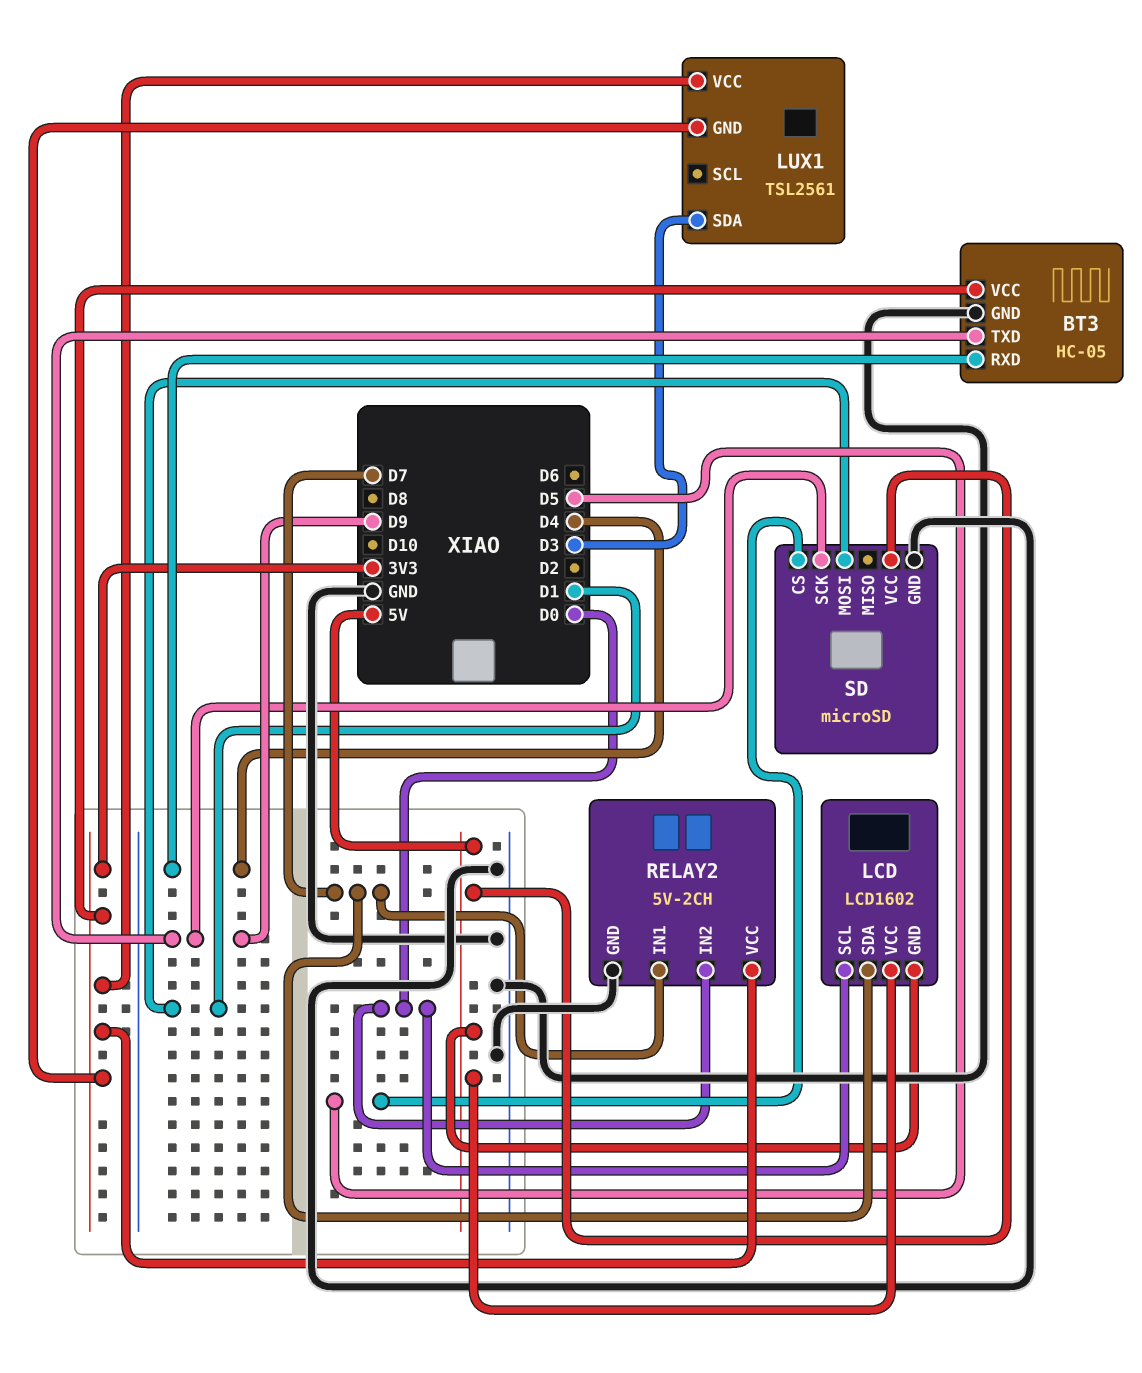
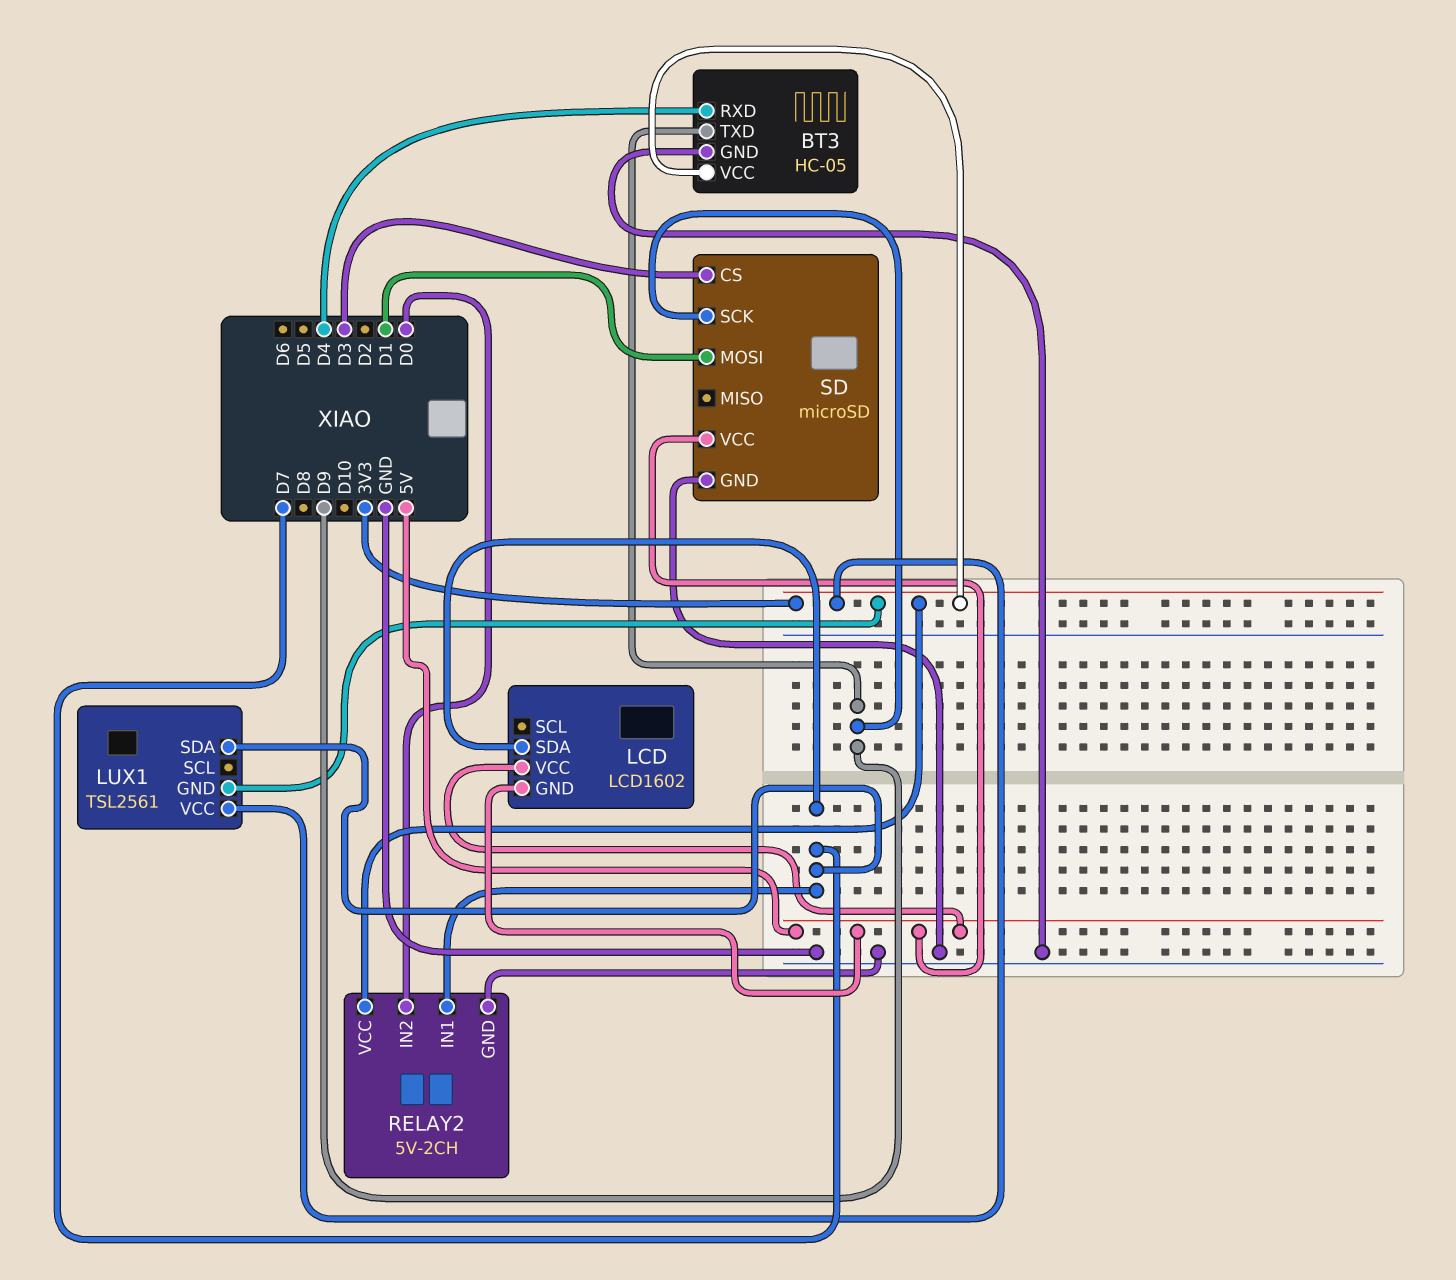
LCD pin SCL: D0 -> none
LUX1 pin SDA: D3 -> D7
SD pin CS: D5 -> D3

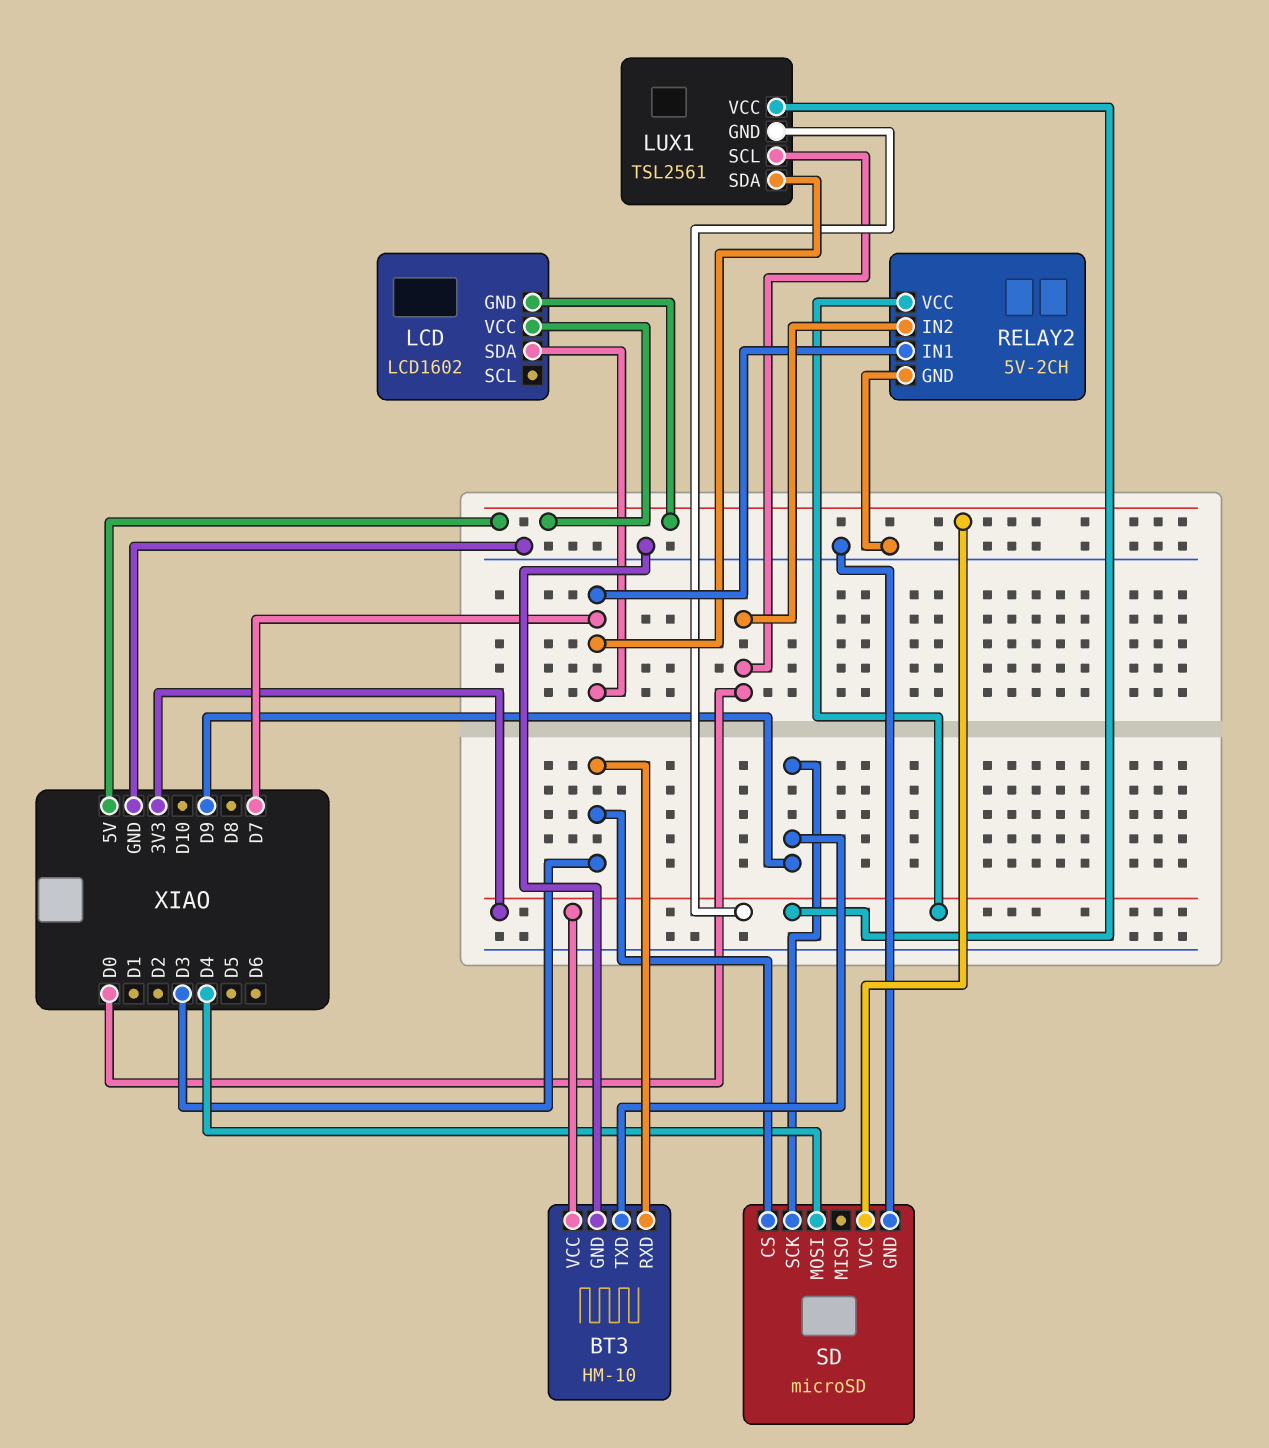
BT3: HC-05 -> HM-10
BT3 pin RXD: D4 -> D3
LUX1 pin SCL: none -> D0
SD pin MOSI: D1 -> D4

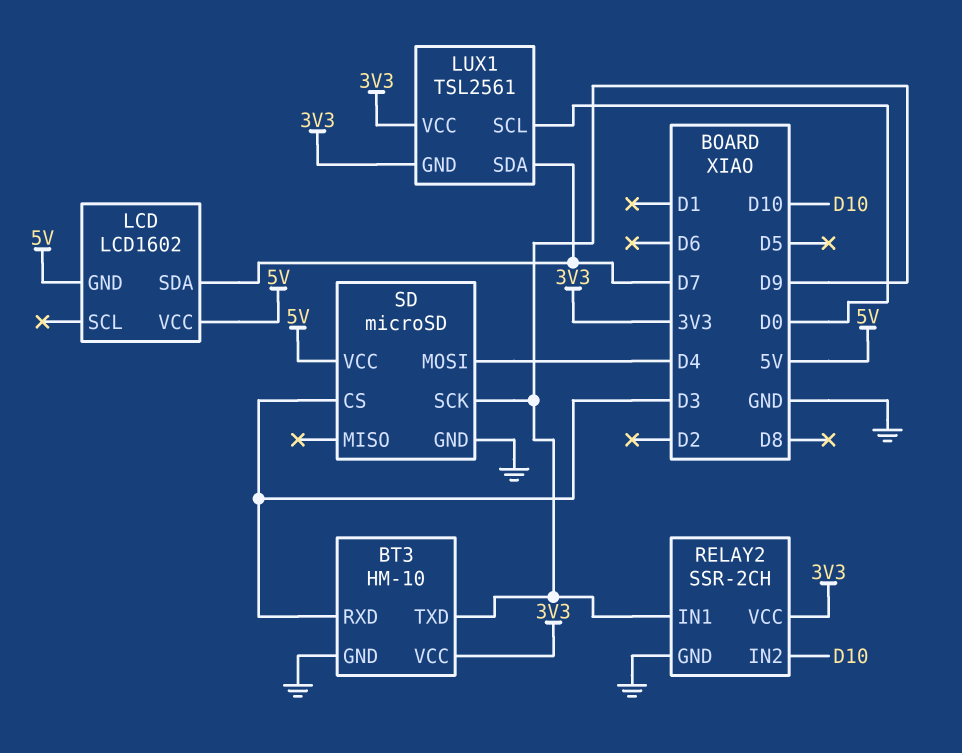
RELAY2: 5V-2CH -> SSR-2CH
RELAY2 pin IN1: D7 -> D9
RELAY2 pin IN2: D0 -> D10

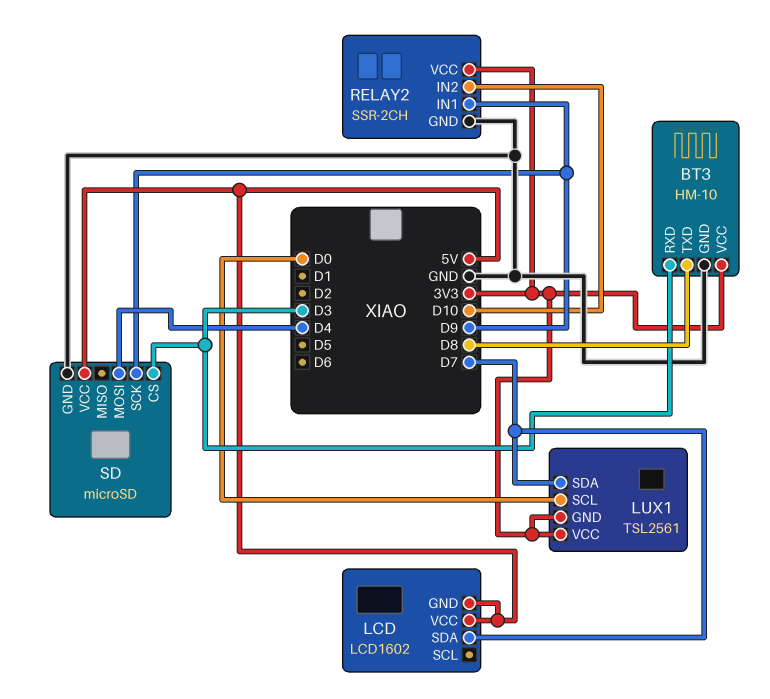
BT3 pin TXD: D9 -> D8

